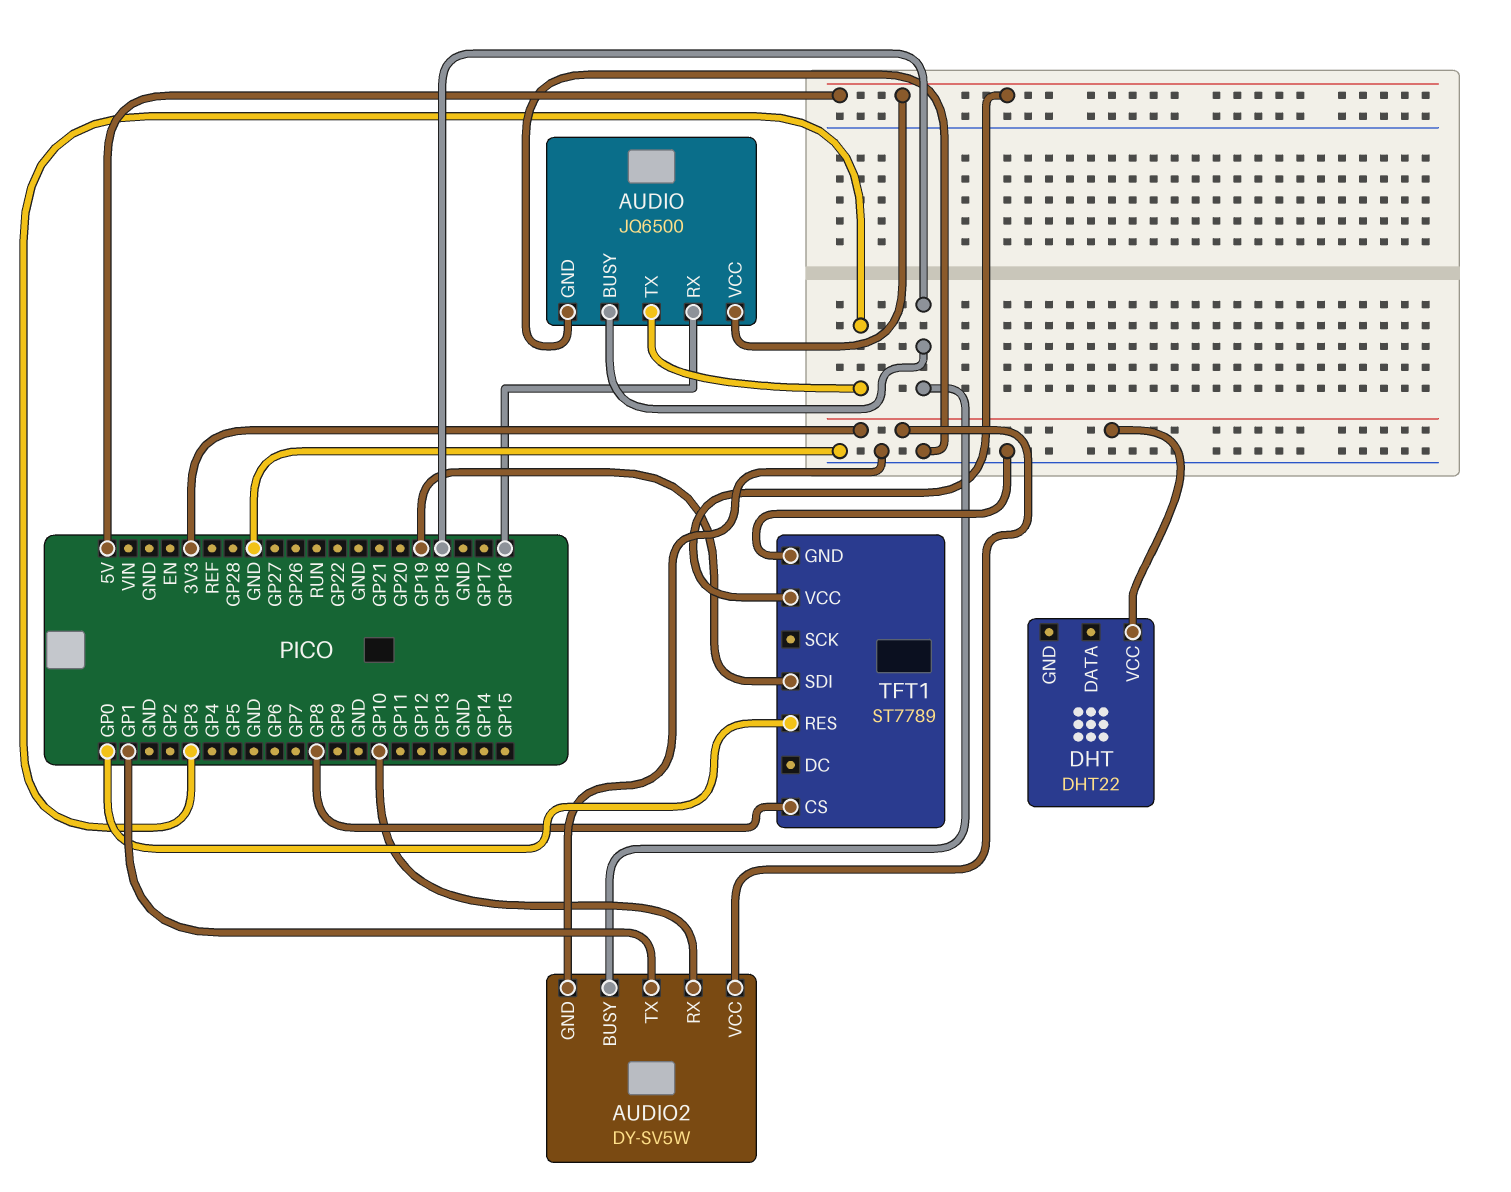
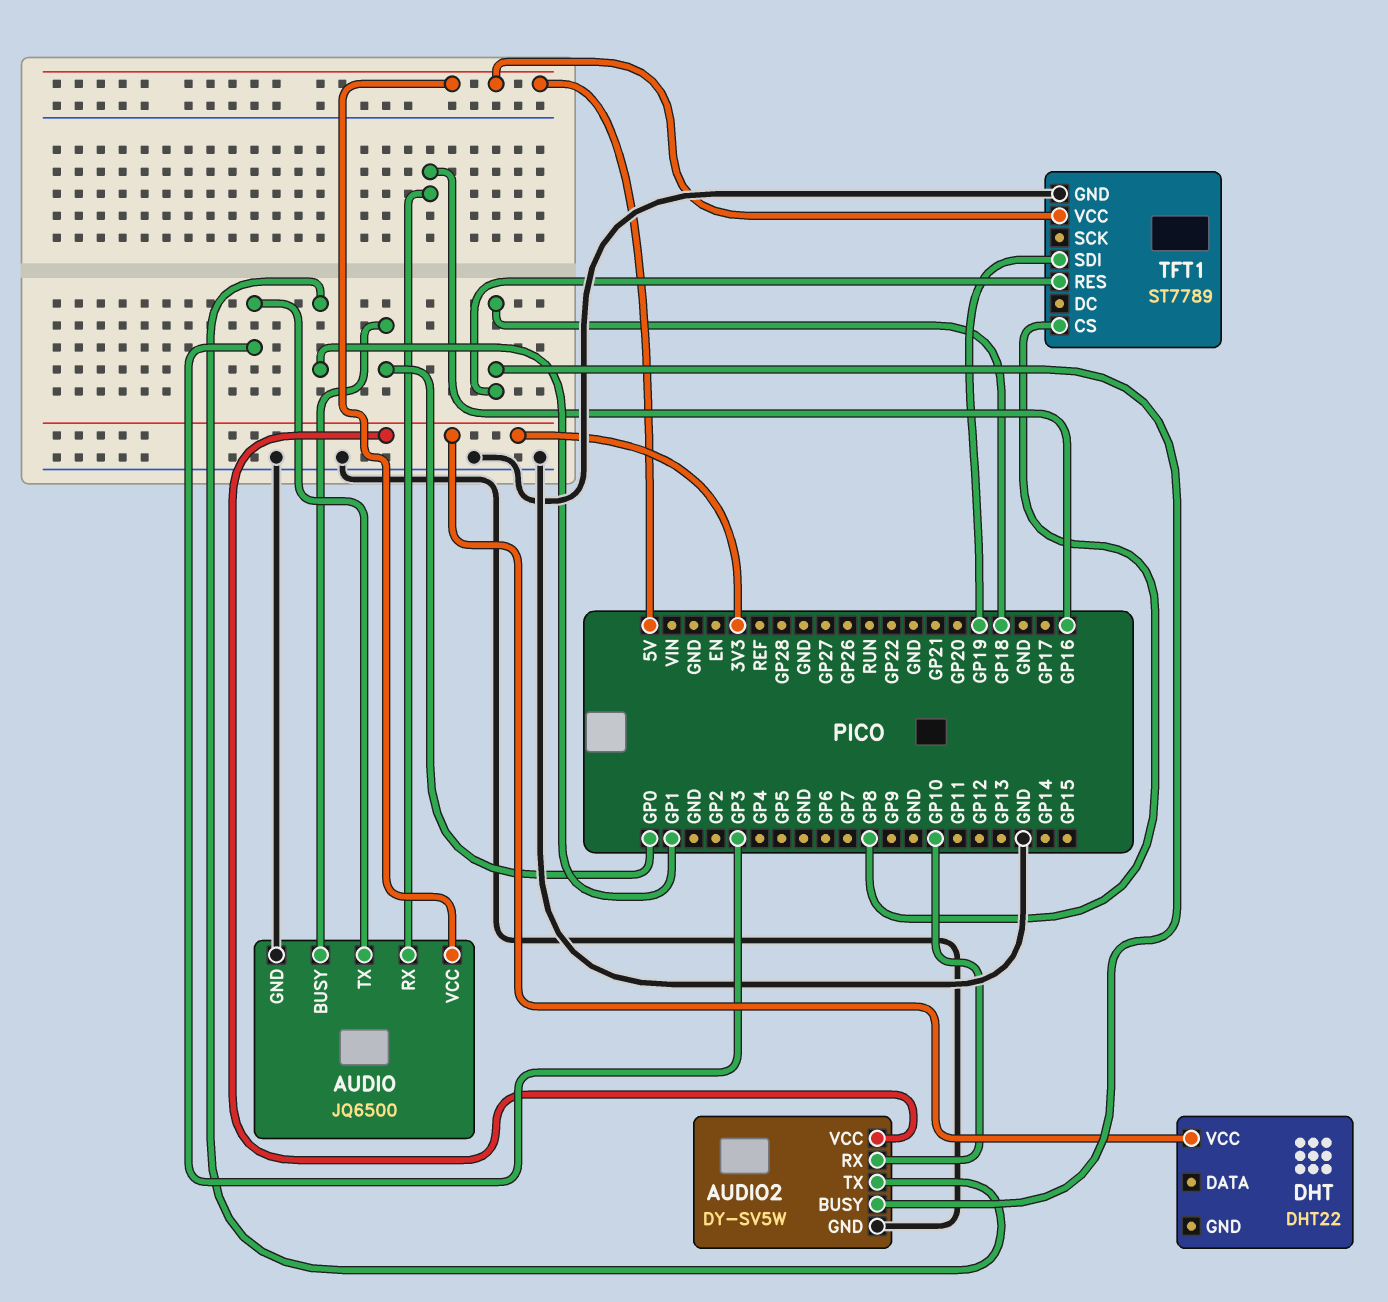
AUDIO pin BUSY: GP18 -> GP0
TFT1 pin RES: GP0 -> GP18

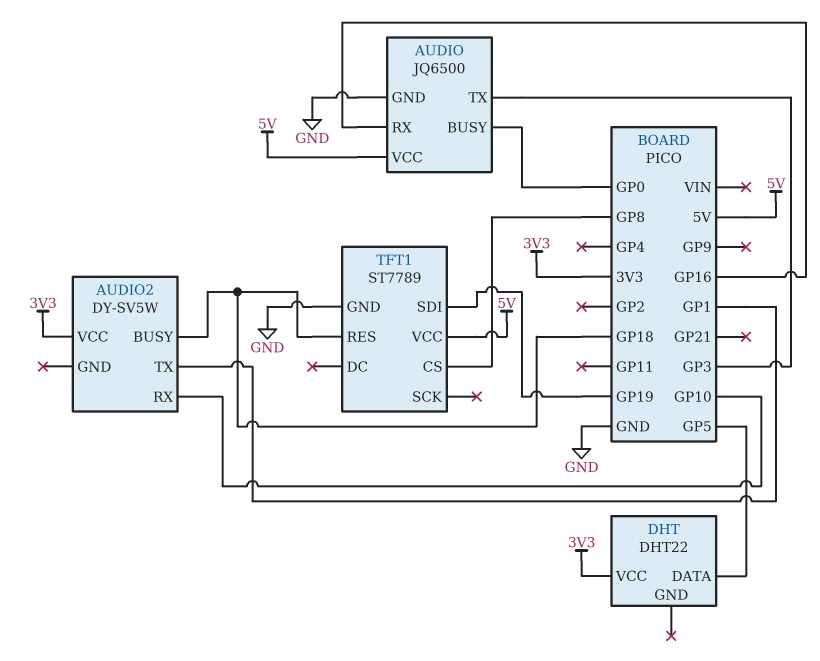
AUDIO2 pin GND: GND -> none
DHT pin DATA: none -> GP5

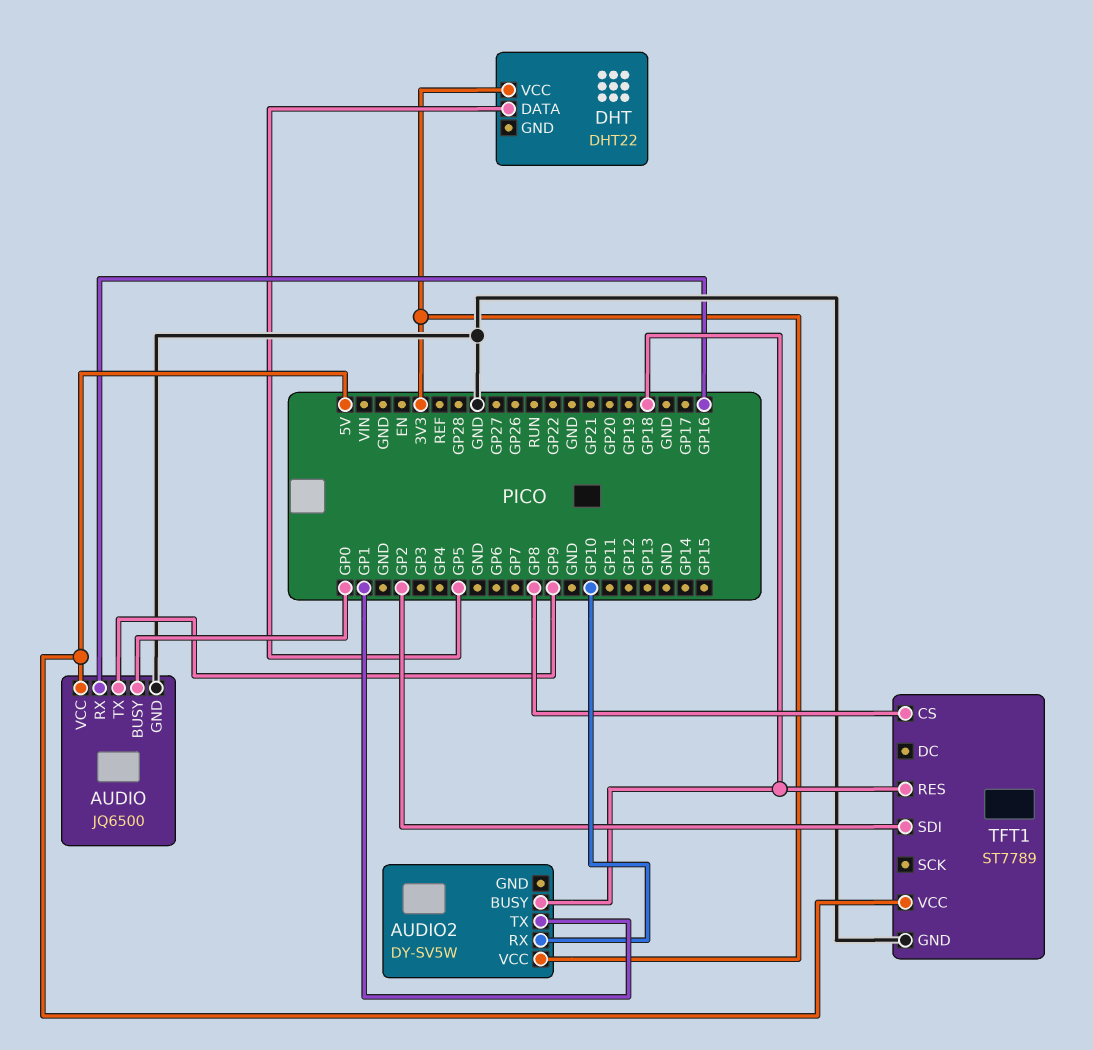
AUDIO pin TX: GP3 -> GP9
TFT1 pin SDI: GP19 -> GP2

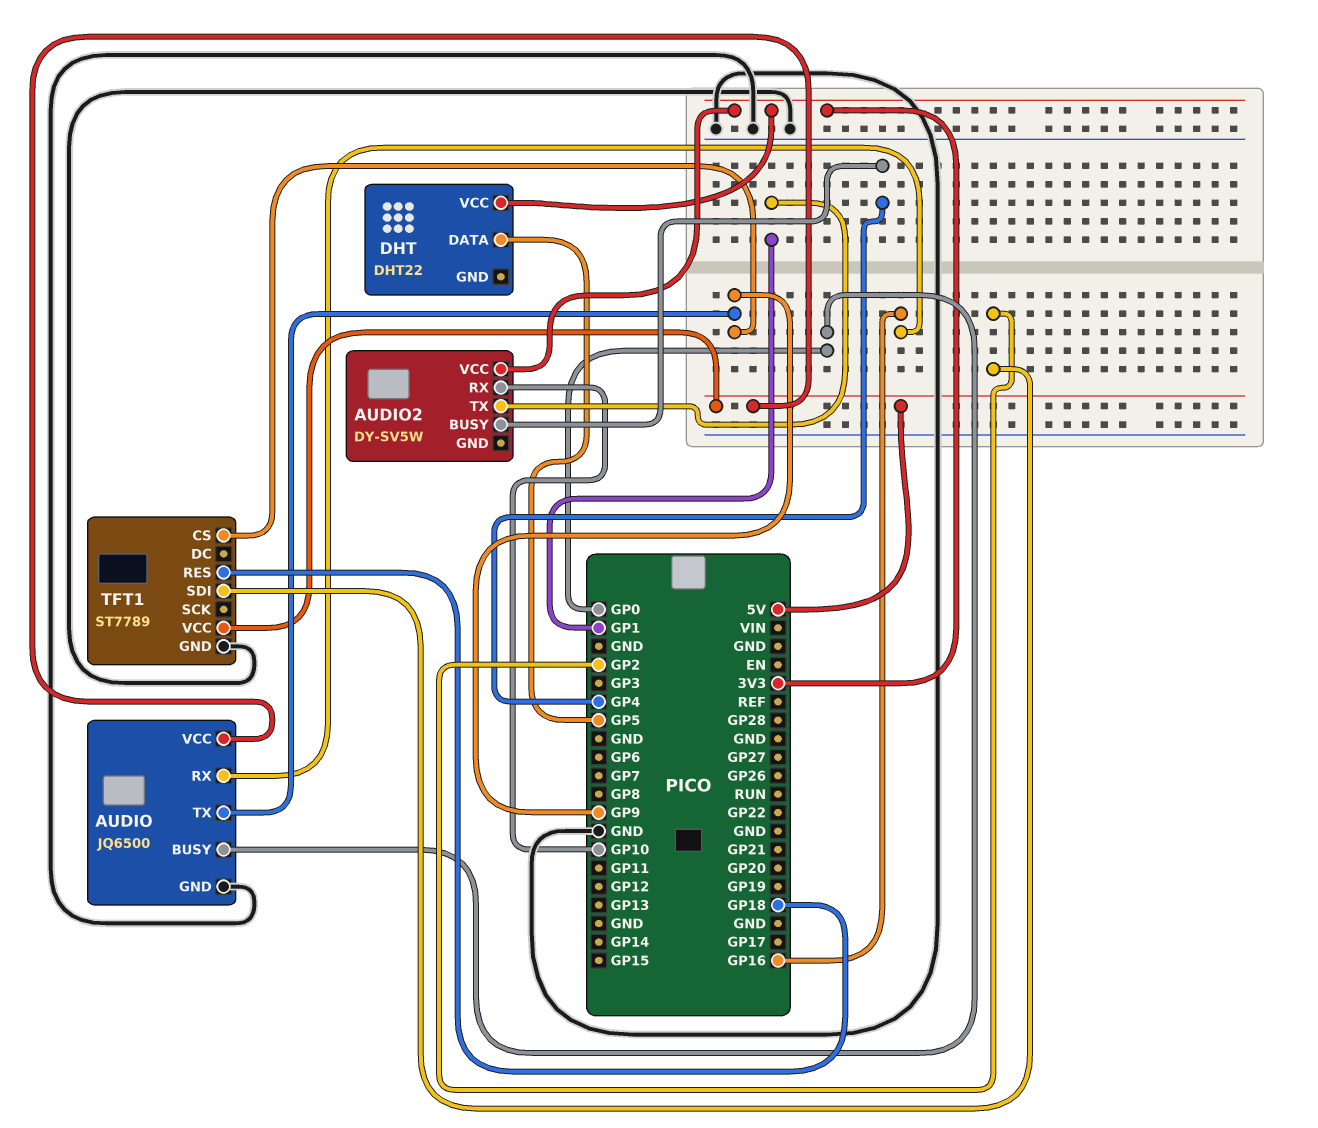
AUDIO2 pin BUSY: GP18 -> GP4
TFT1 pin CS: GP8 -> GP9

